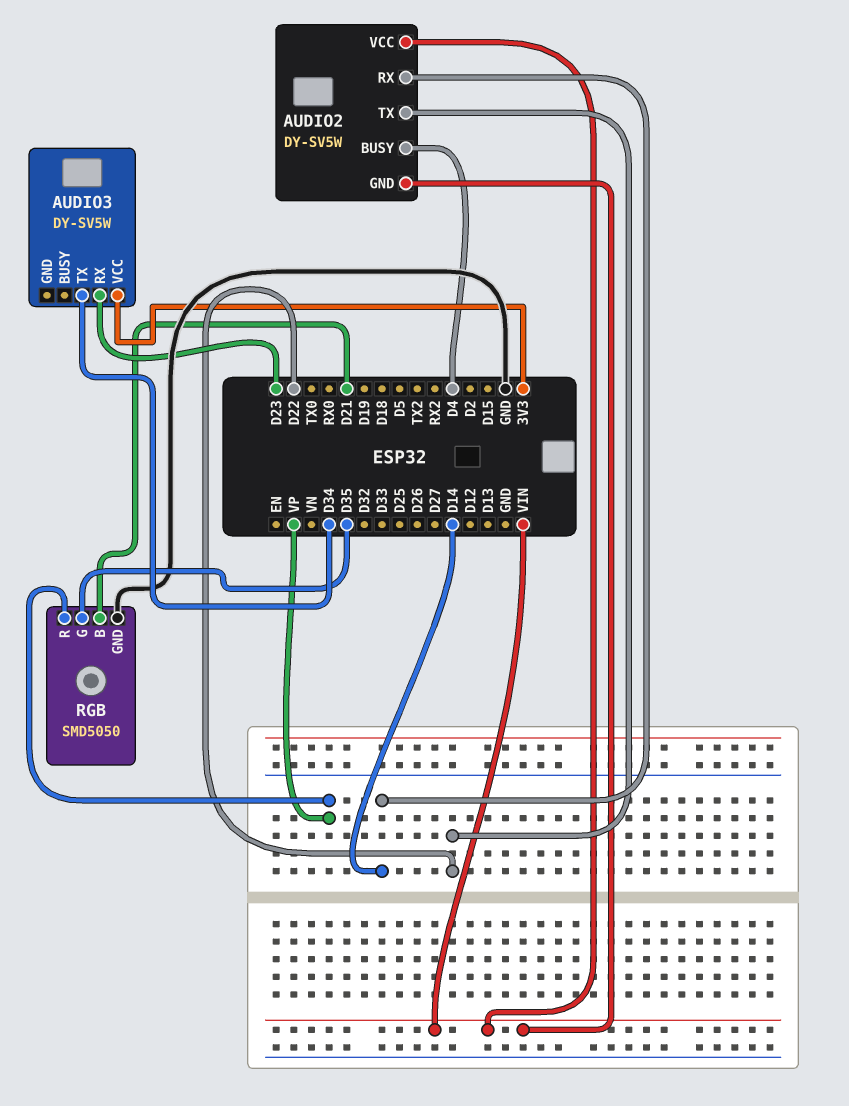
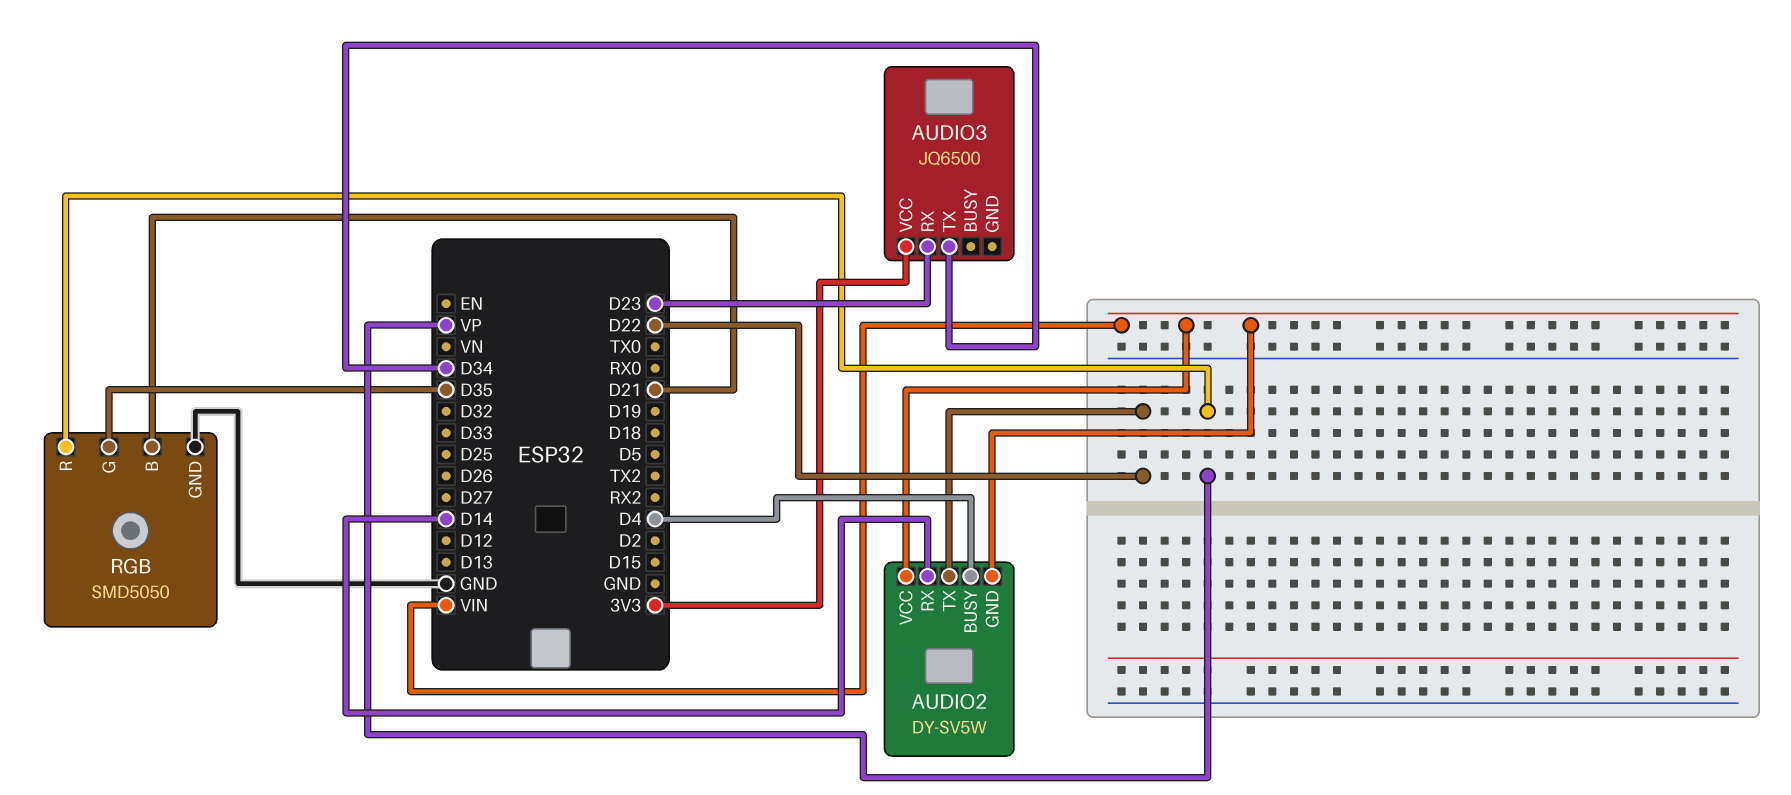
AUDIO3: DY-SV5W -> JQ6500

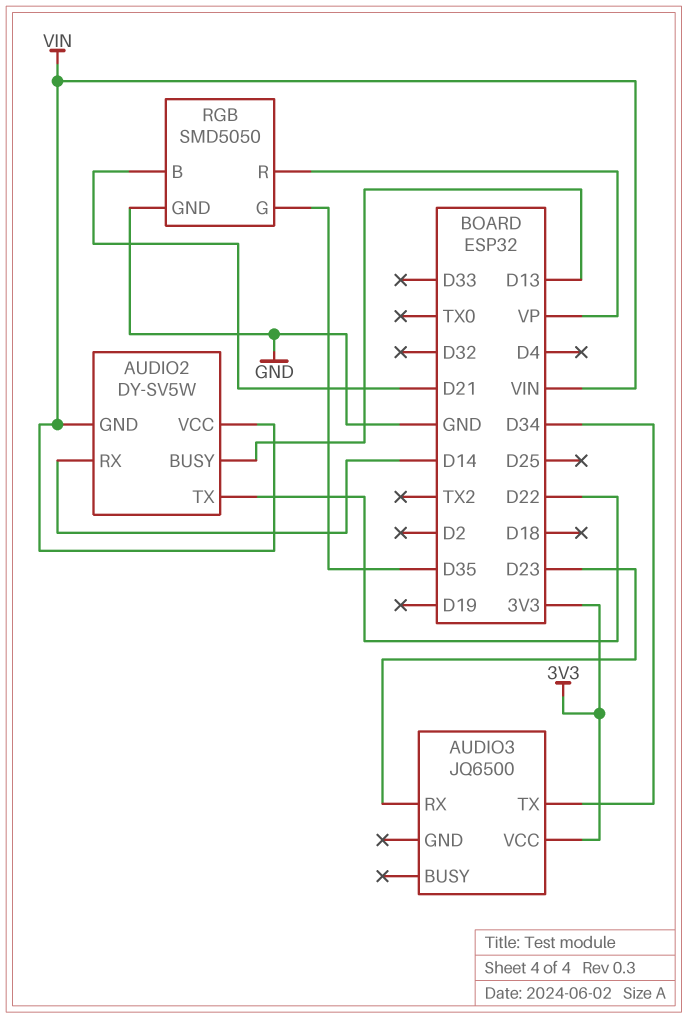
AUDIO2 pin BUSY: D4 -> D13

